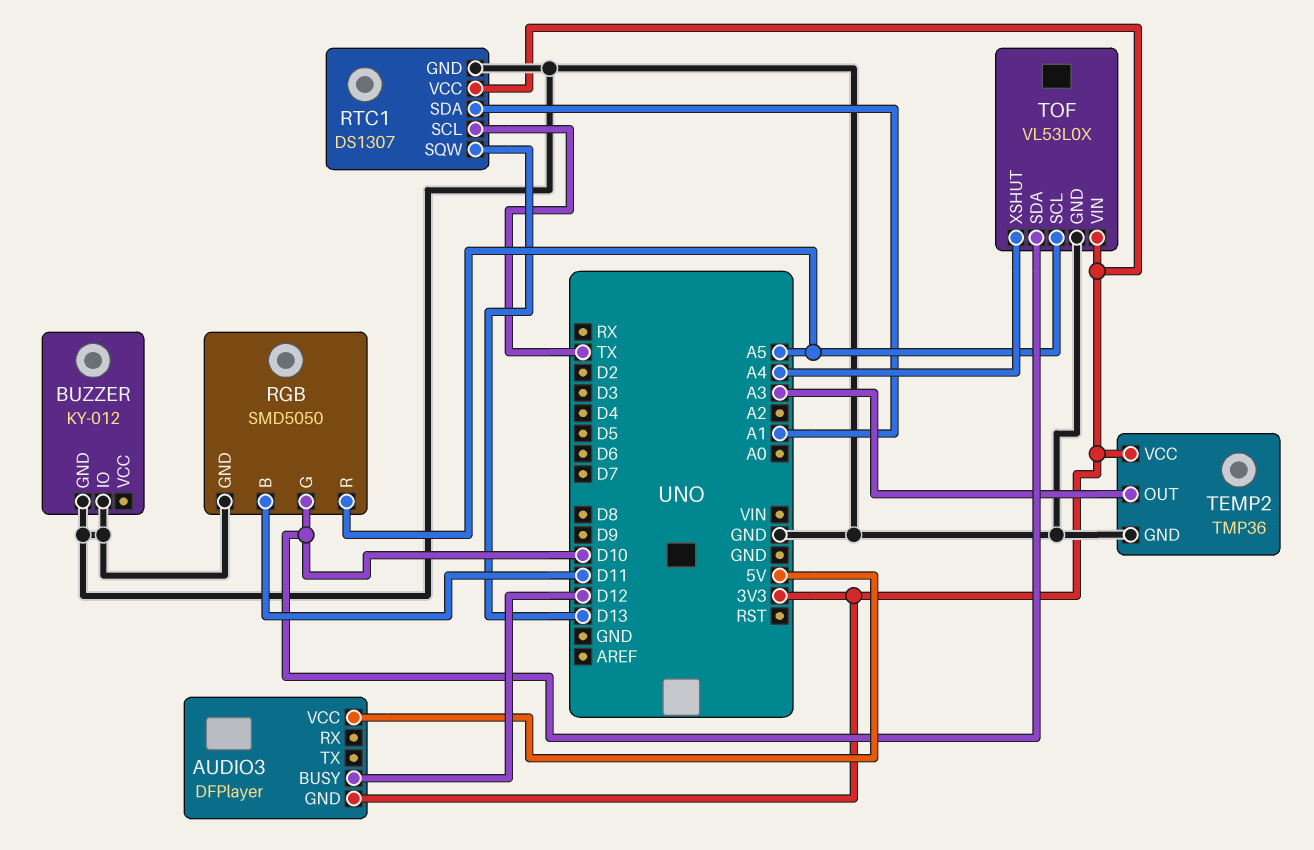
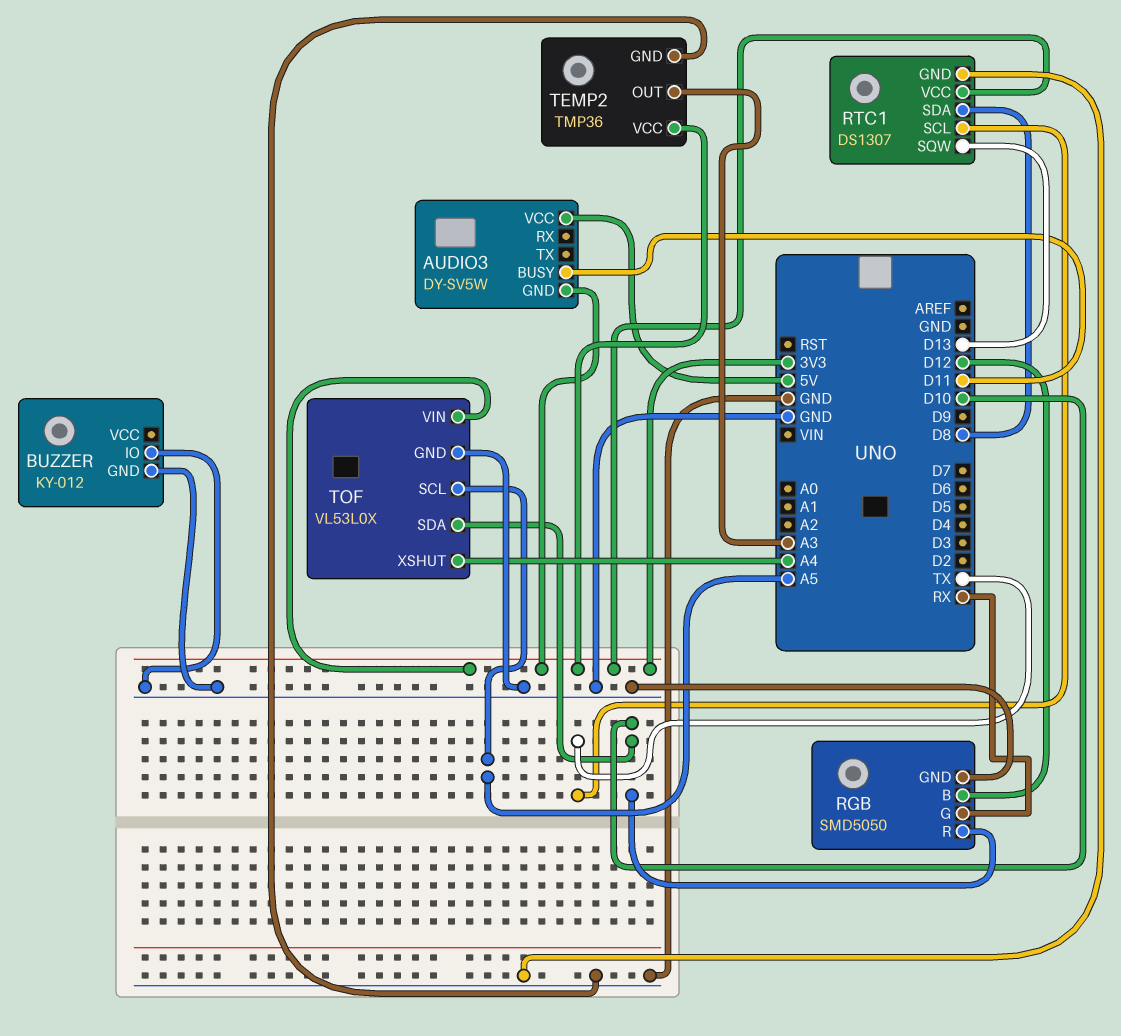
AUDIO3: DFPlayer -> DY-SV5W
AUDIO3 pin BUSY: D12 -> D11
RGB pin B: D11 -> D12
RGB pin G: D10 -> RX
RGB pin R: A5 -> D10
RTC1 pin SDA: A1 -> D8

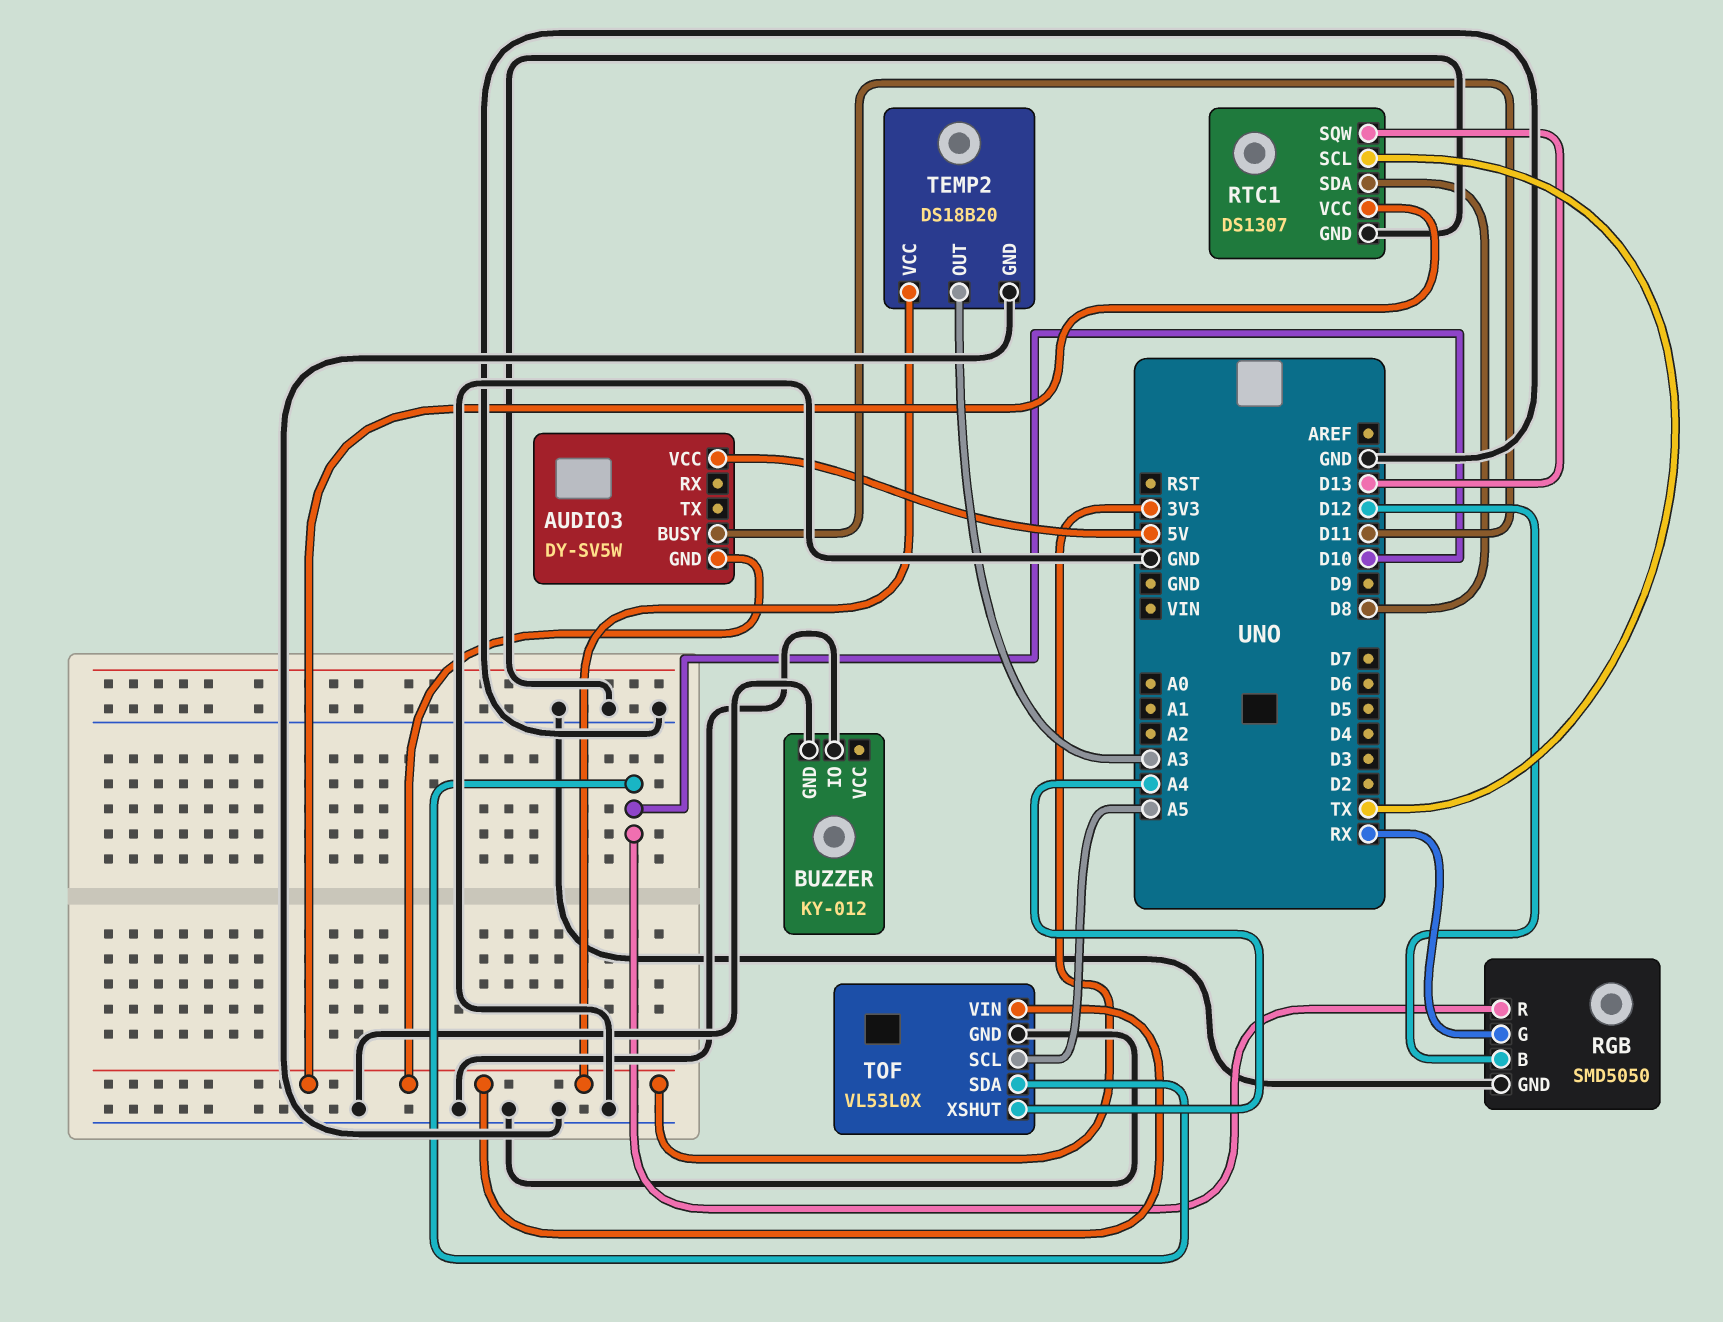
TEMP2: TMP36 -> DS18B20

